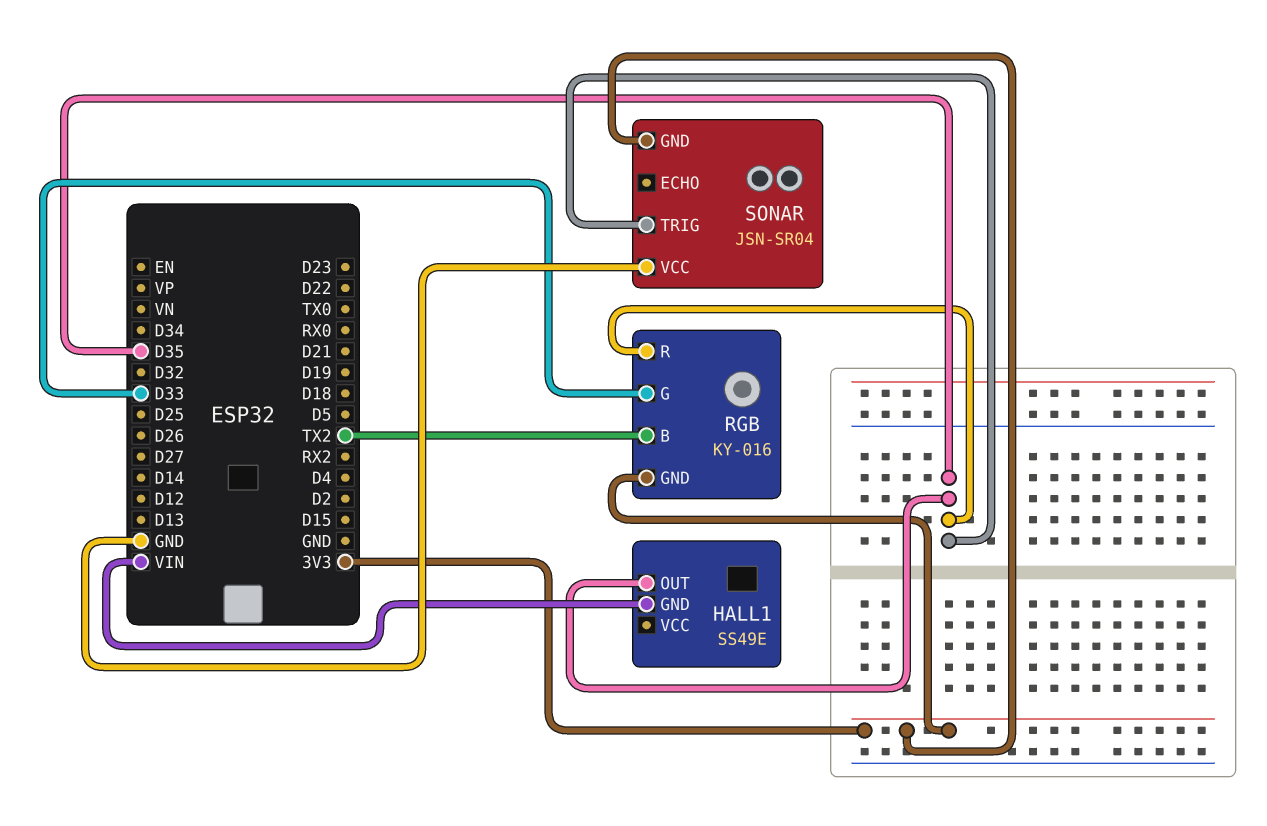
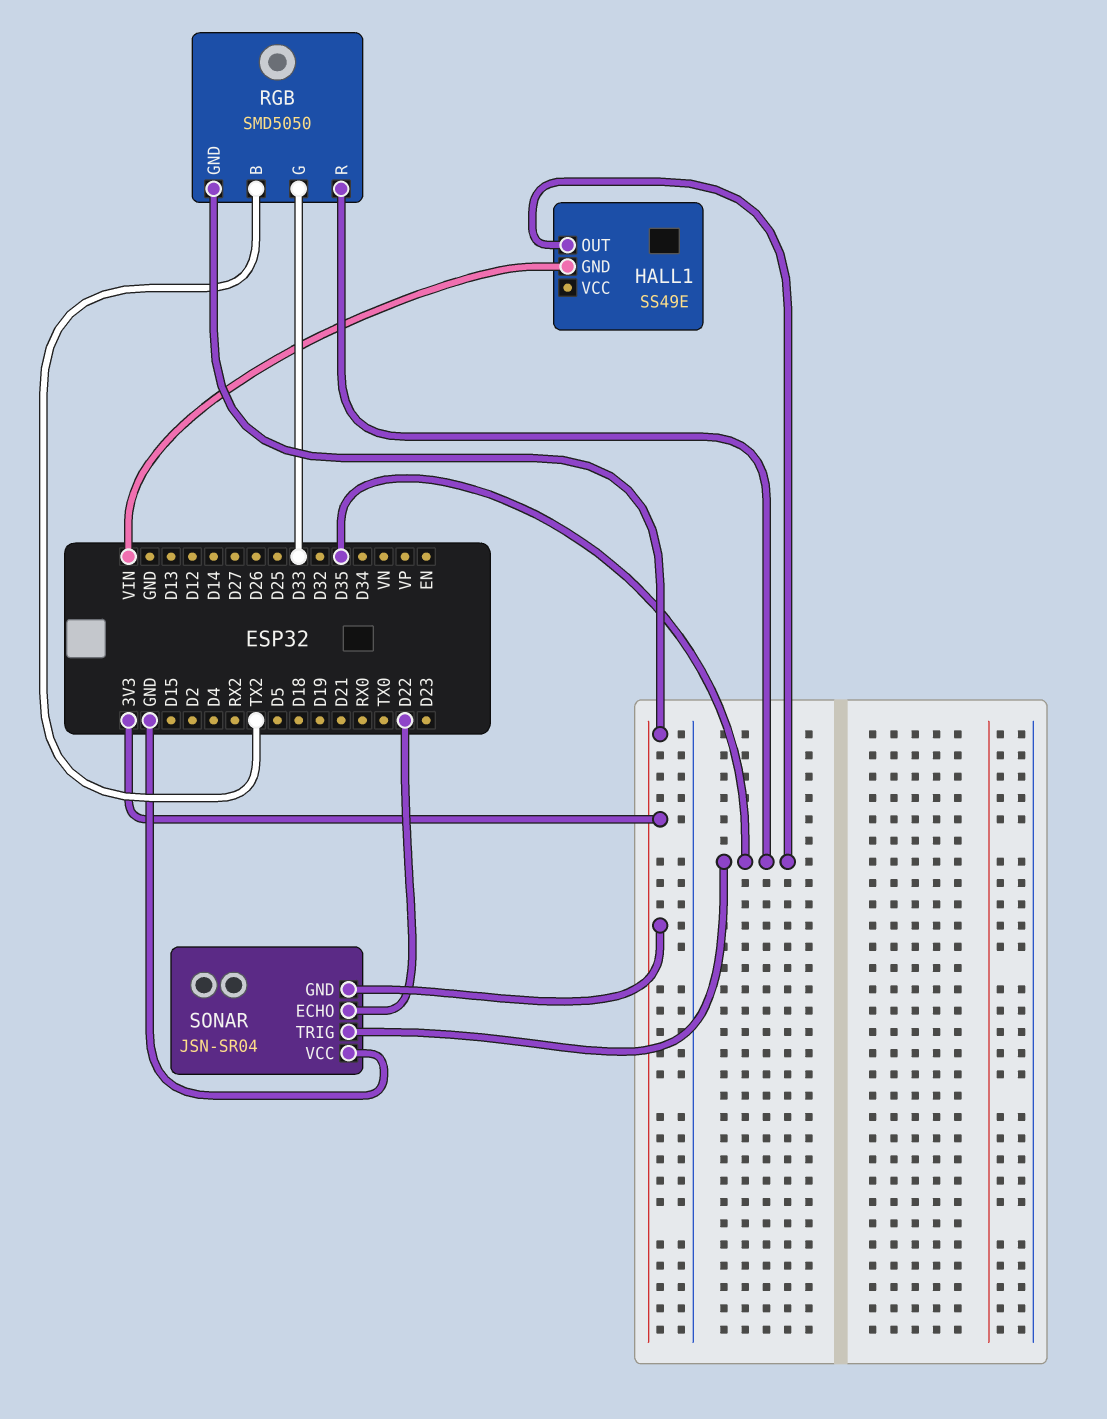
RGB: KY-016 -> SMD5050
SONAR pin ECHO: none -> D22

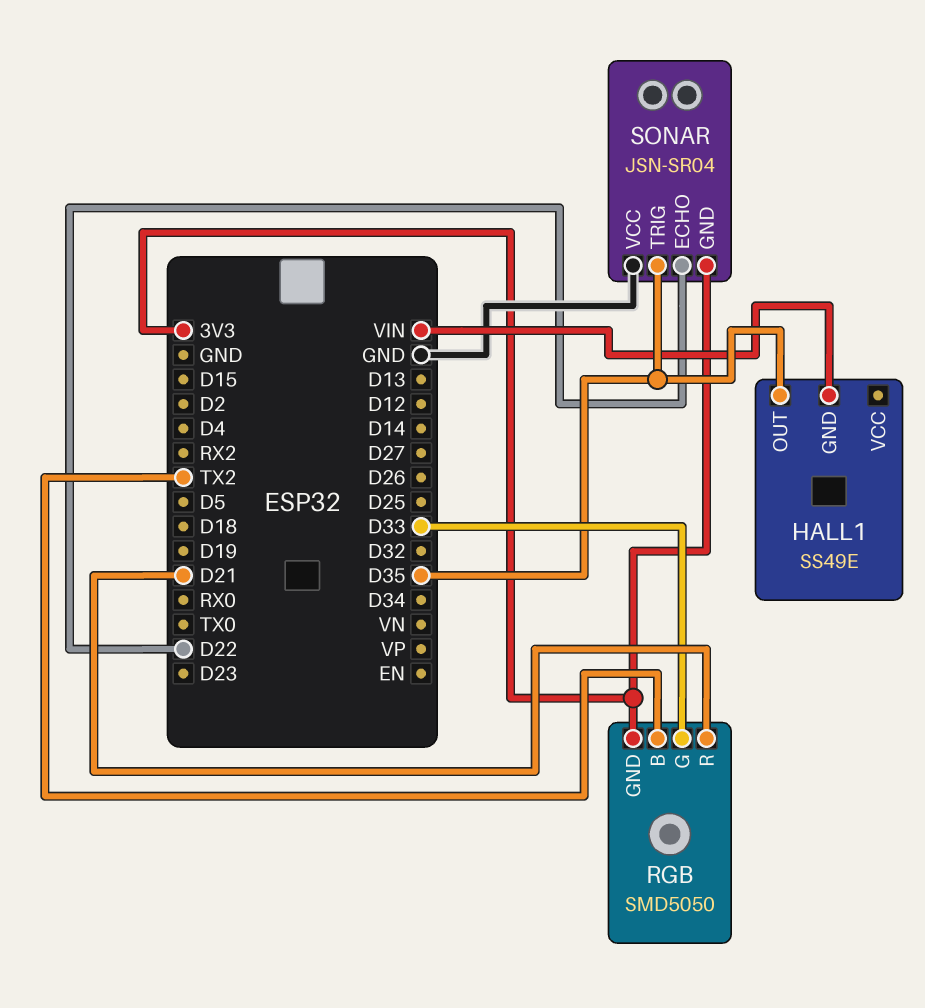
RGB pin R: D35 -> D21

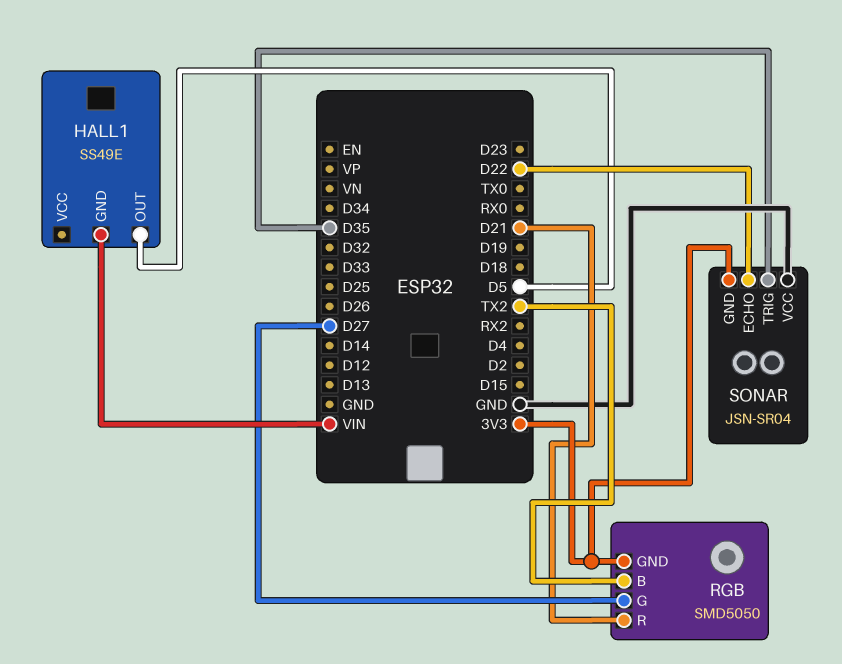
HALL1 pin OUT: D35 -> D5
RGB pin G: D33 -> D27

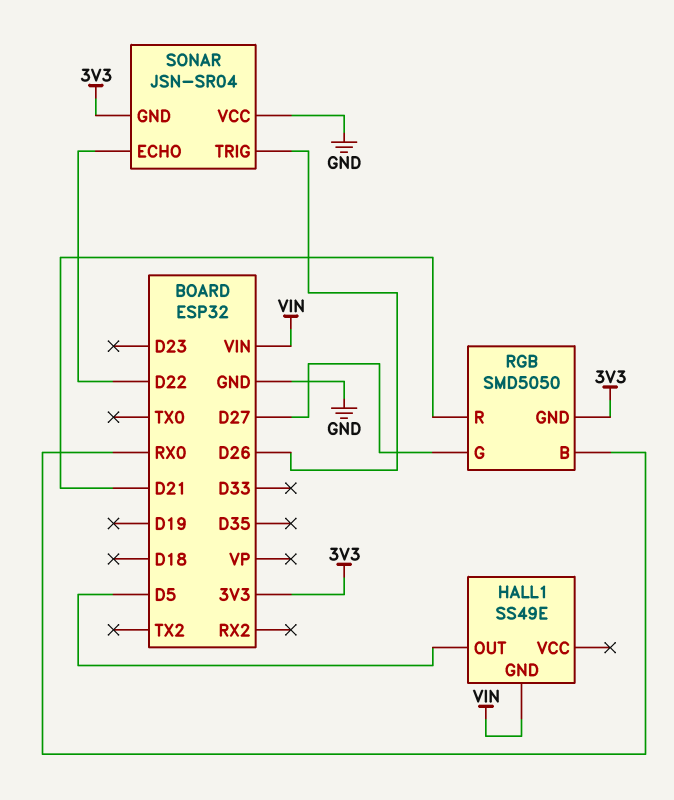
RGB pin B: TX2 -> RX0
SONAR pin TRIG: D35 -> D26

